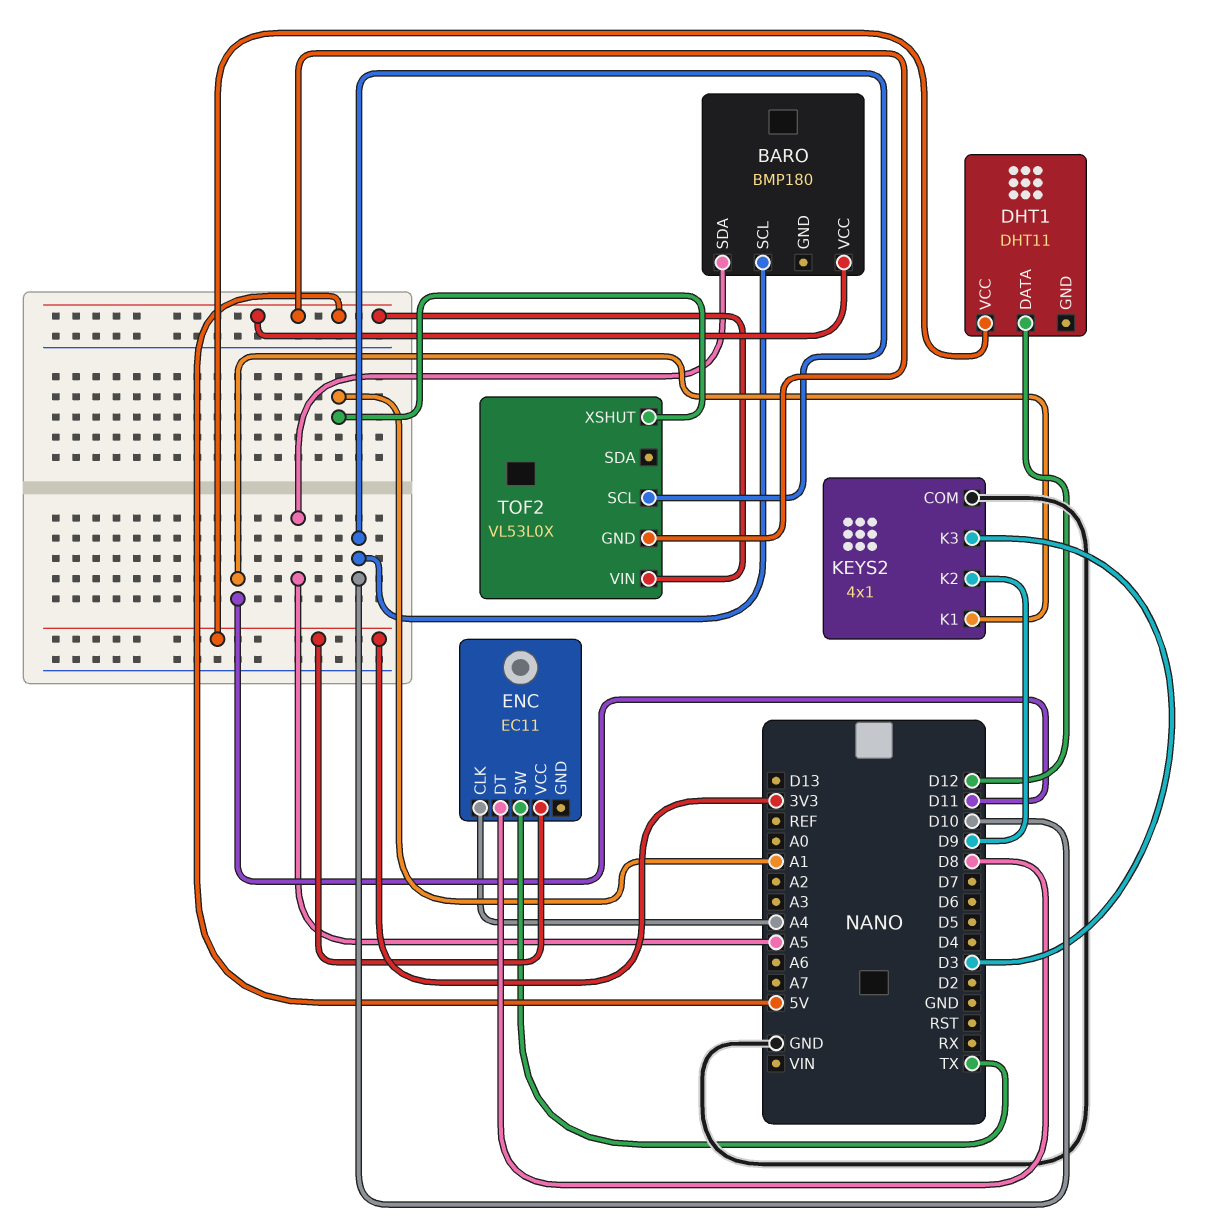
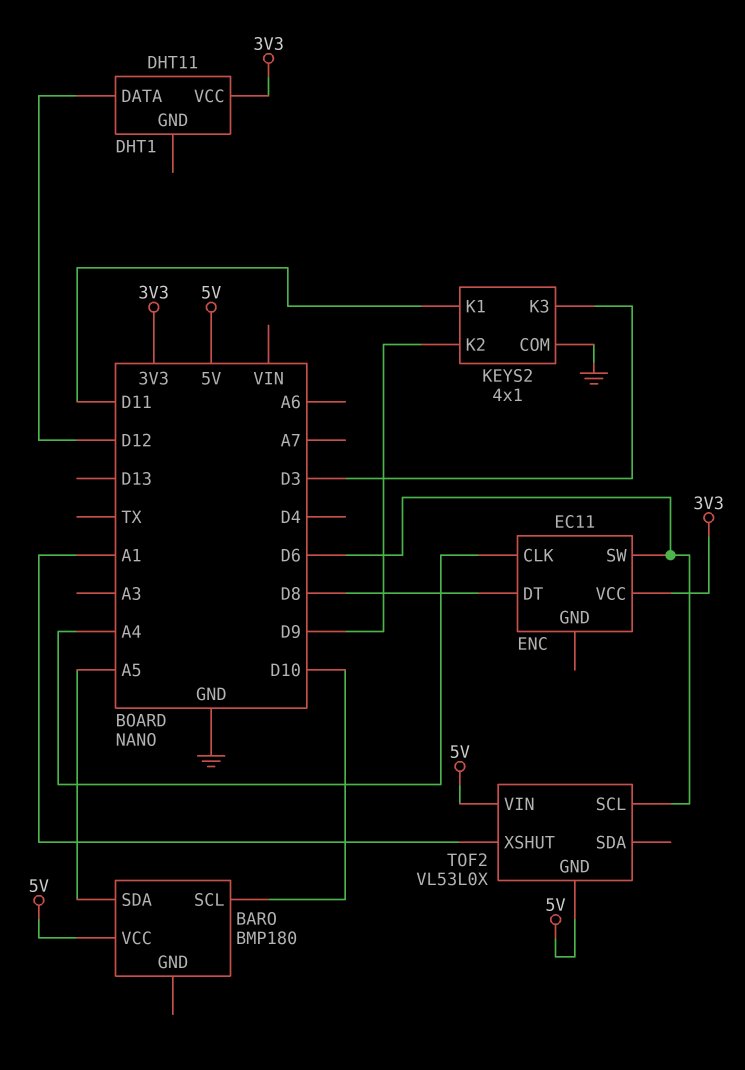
ENC pin SW: TX -> D6
TOF2 pin SCL: D10 -> D6

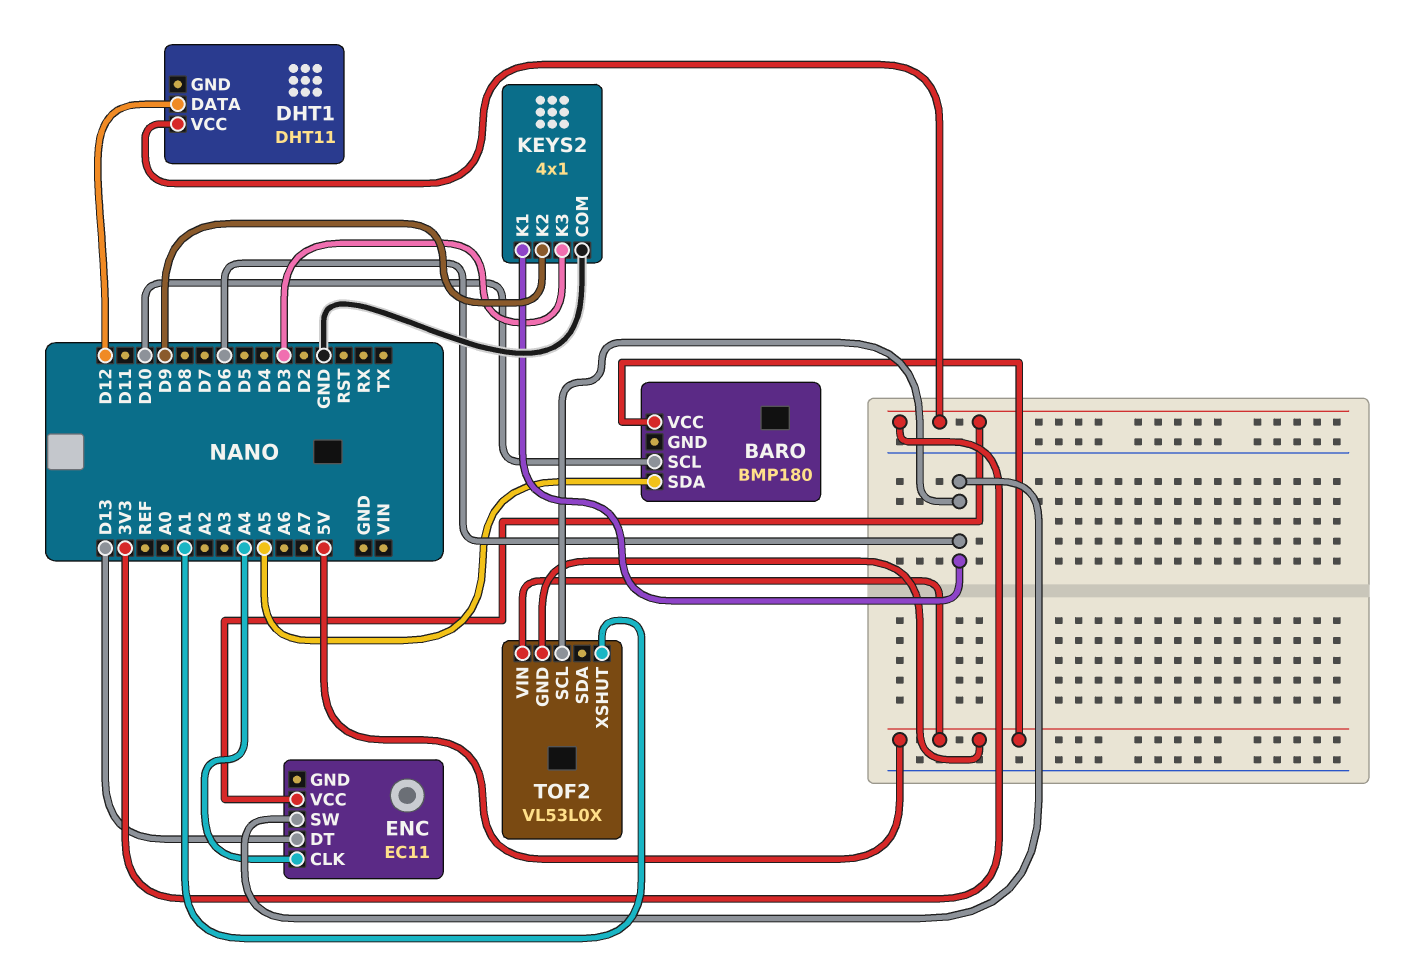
ENC pin DT: D8 -> D13
KEYS2 pin K1: D11 -> D6

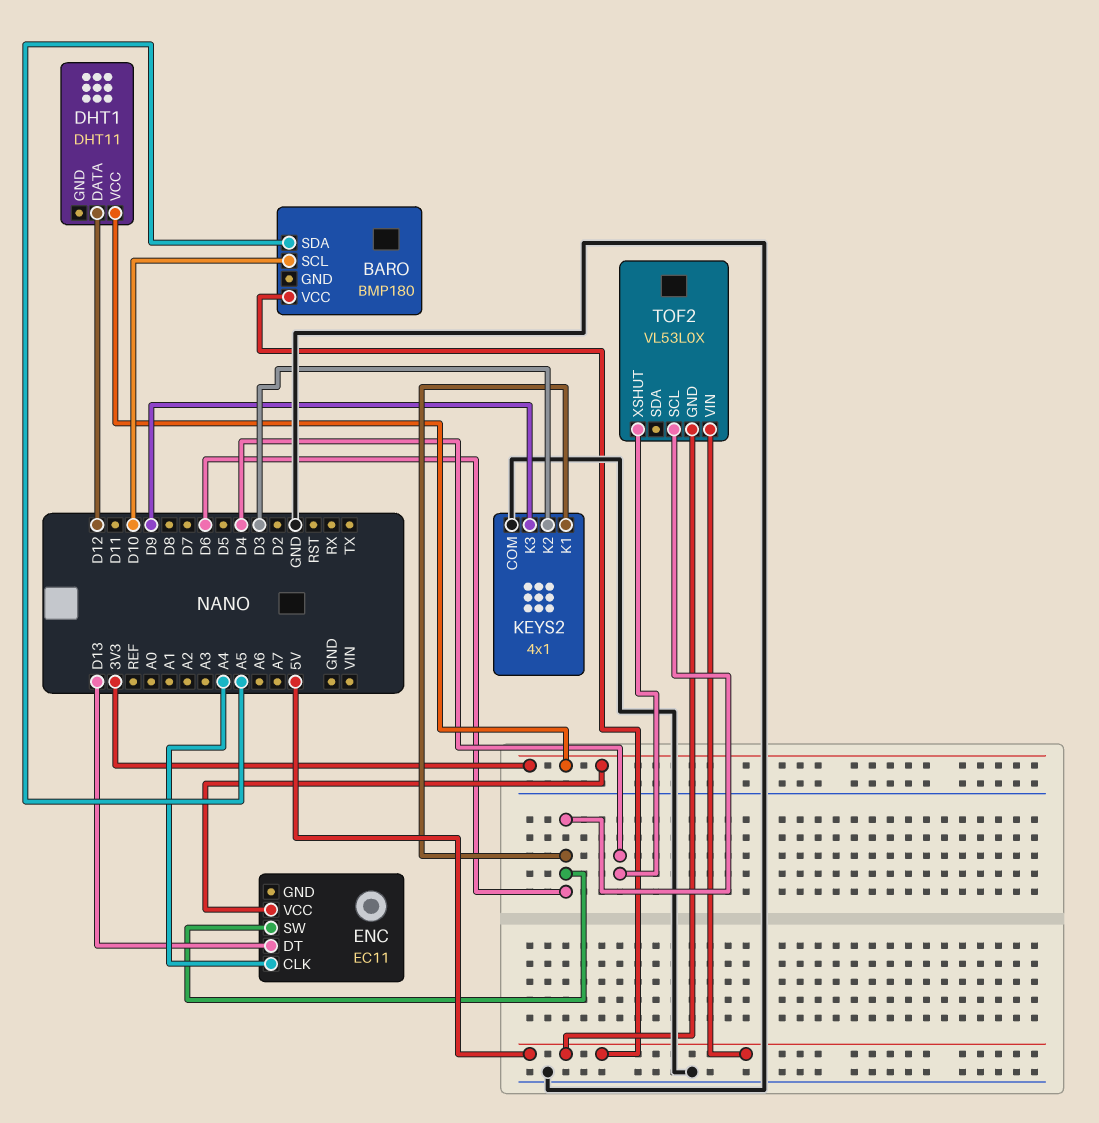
KEYS2 pin K2: D9 -> D3
KEYS2 pin K3: D3 -> D9
TOF2 pin XSHUT: A1 -> D4

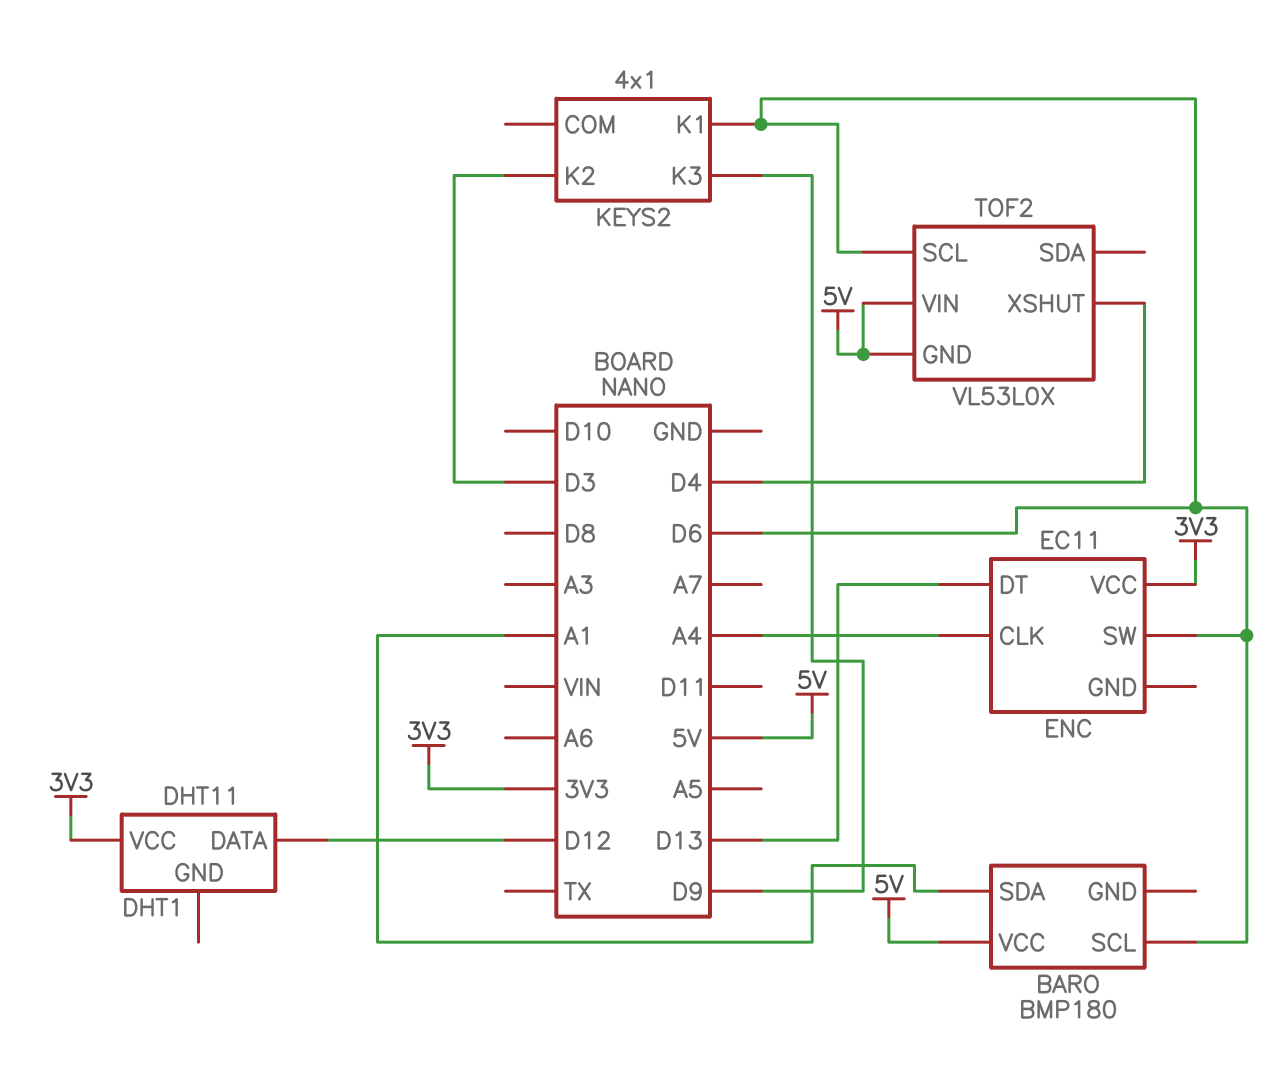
BARO pin SCL: D10 -> D6
BARO pin SDA: A5 -> A1
KEYS2 pin COM: GND -> none

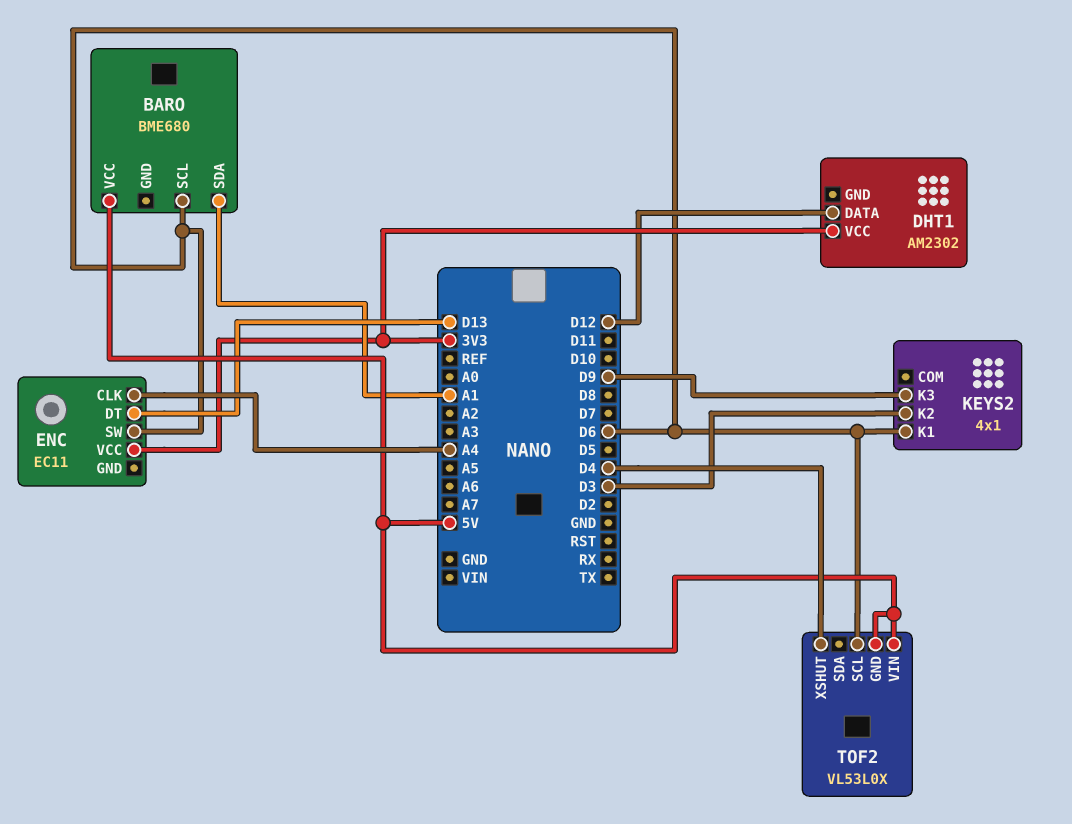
BARO: BMP180 -> BME680
DHT1: DHT11 -> AM2302

